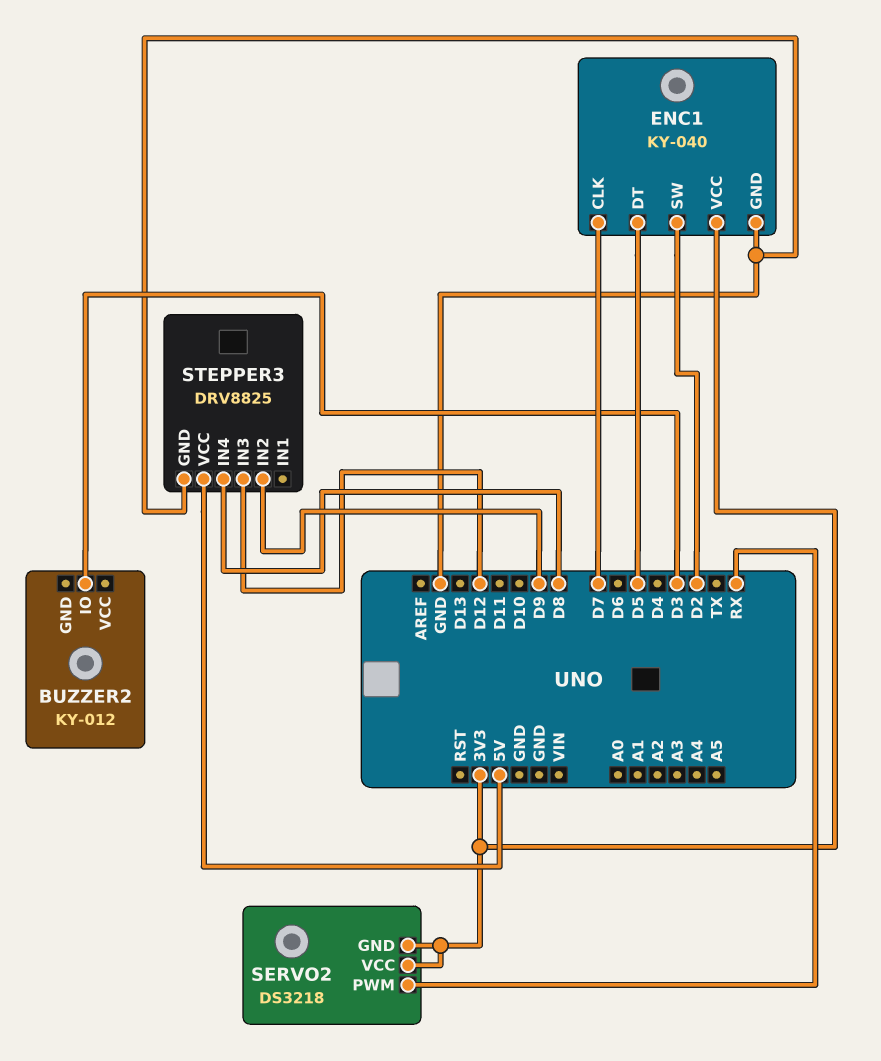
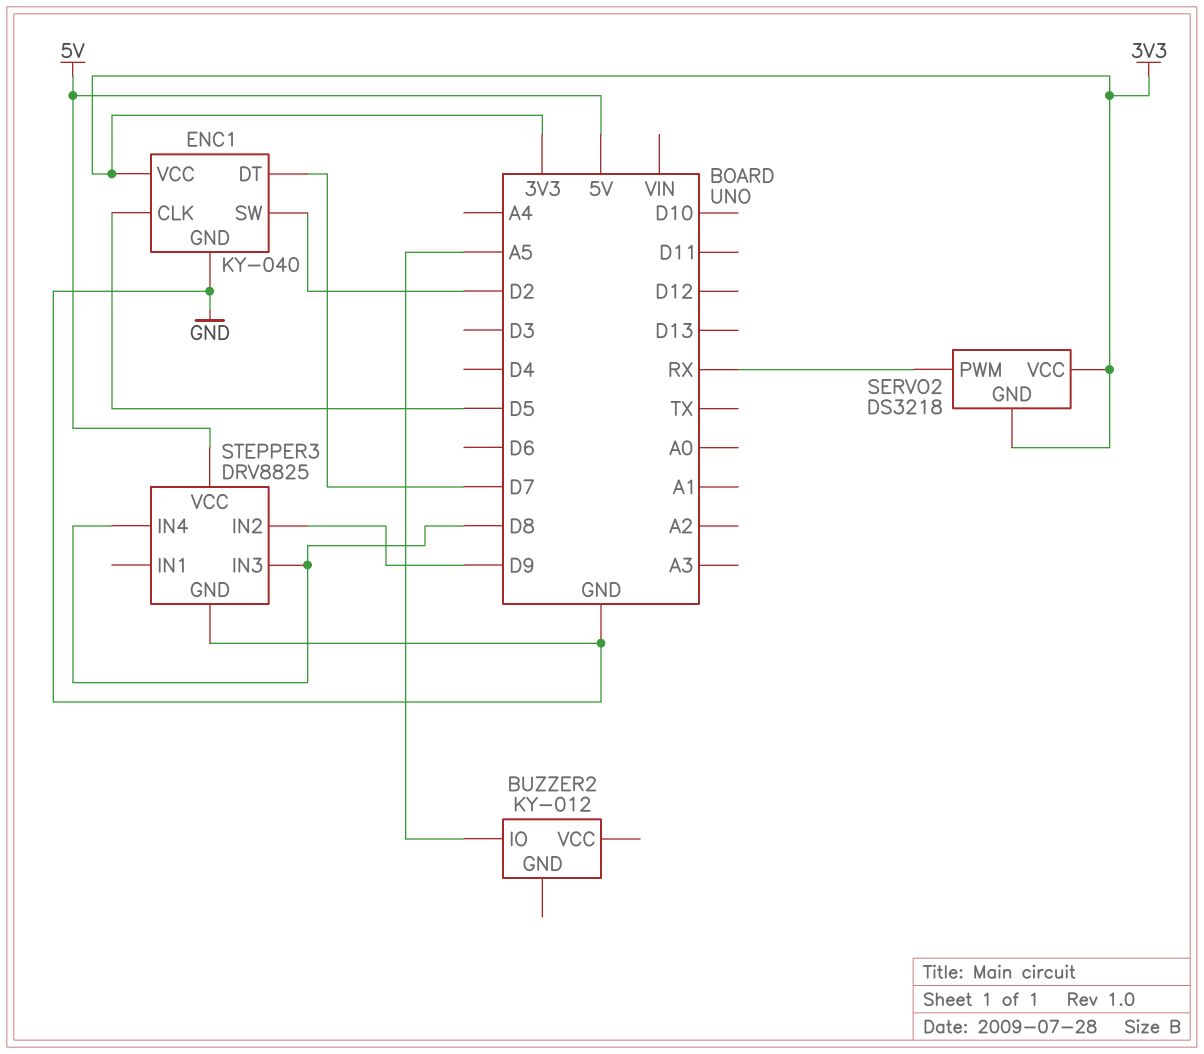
BUZZER2 pin IO: D3 -> A5
ENC1 pin CLK: D7 -> D5
ENC1 pin DT: D5 -> D7
STEPPER3 pin IN3: D12 -> D8

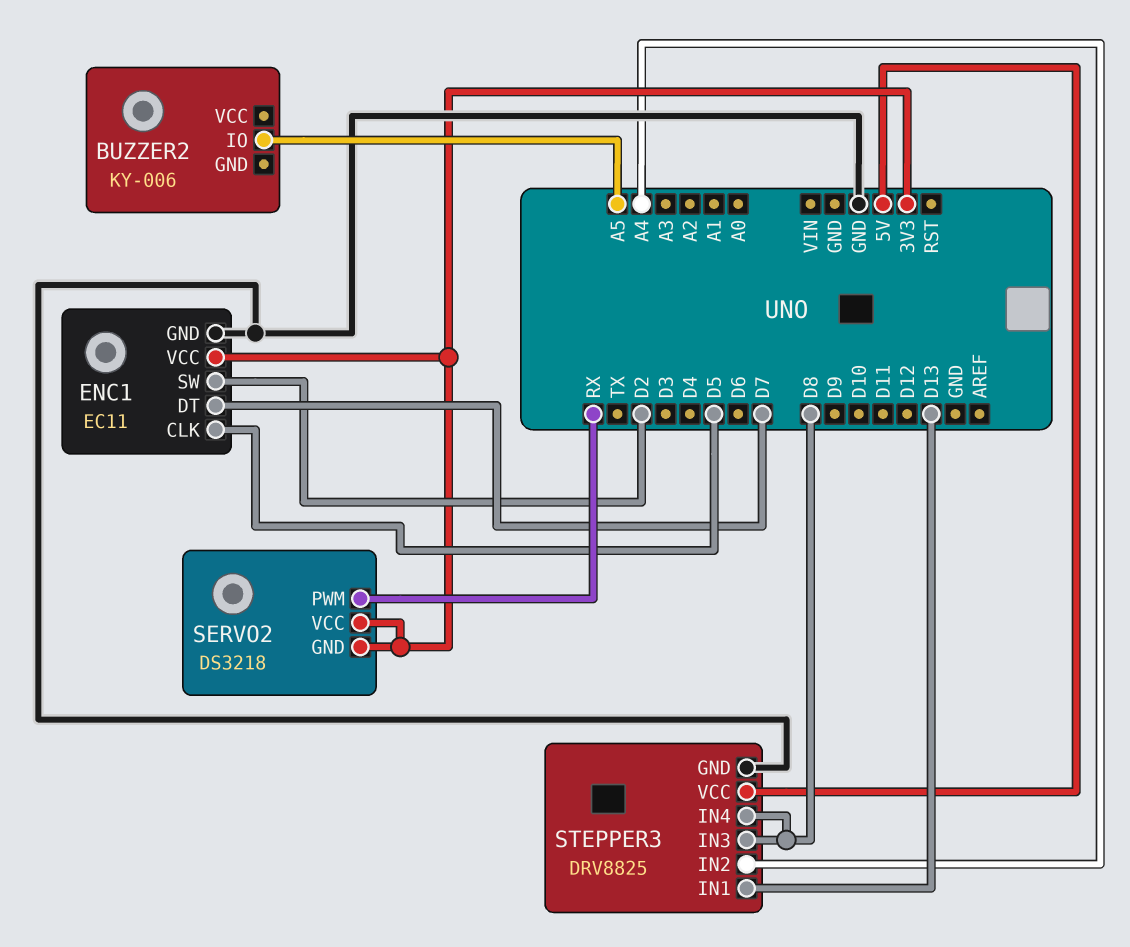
BUZZER2: KY-012 -> KY-006
ENC1: KY-040 -> EC11
STEPPER3 pin IN1: none -> D13
STEPPER3 pin IN2: D9 -> A4

